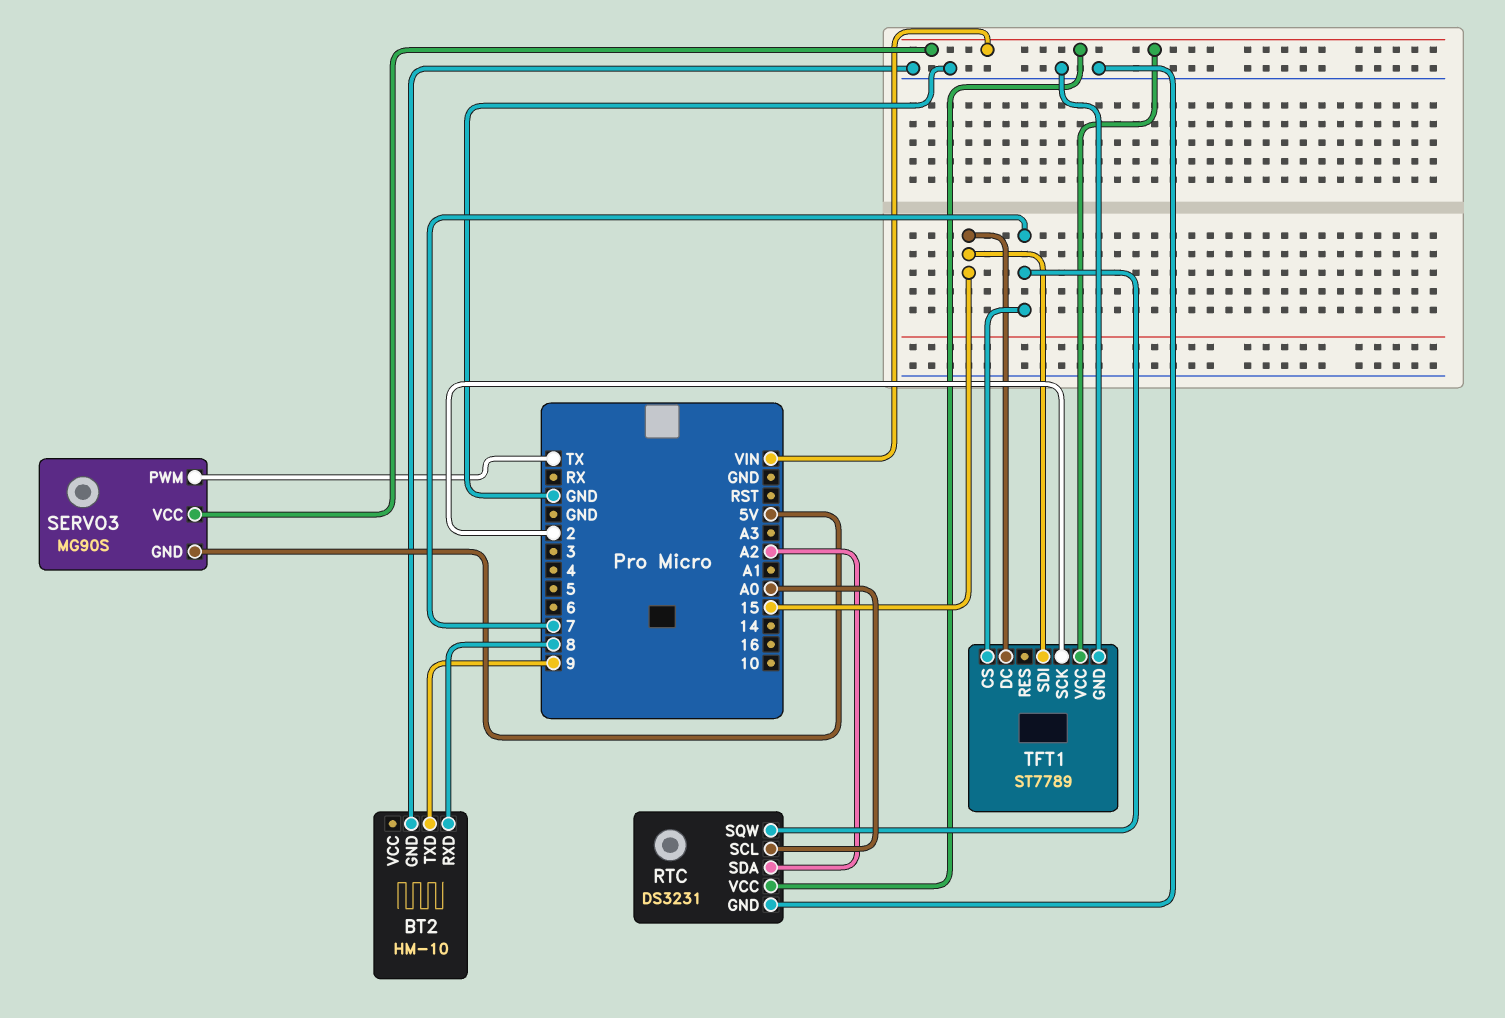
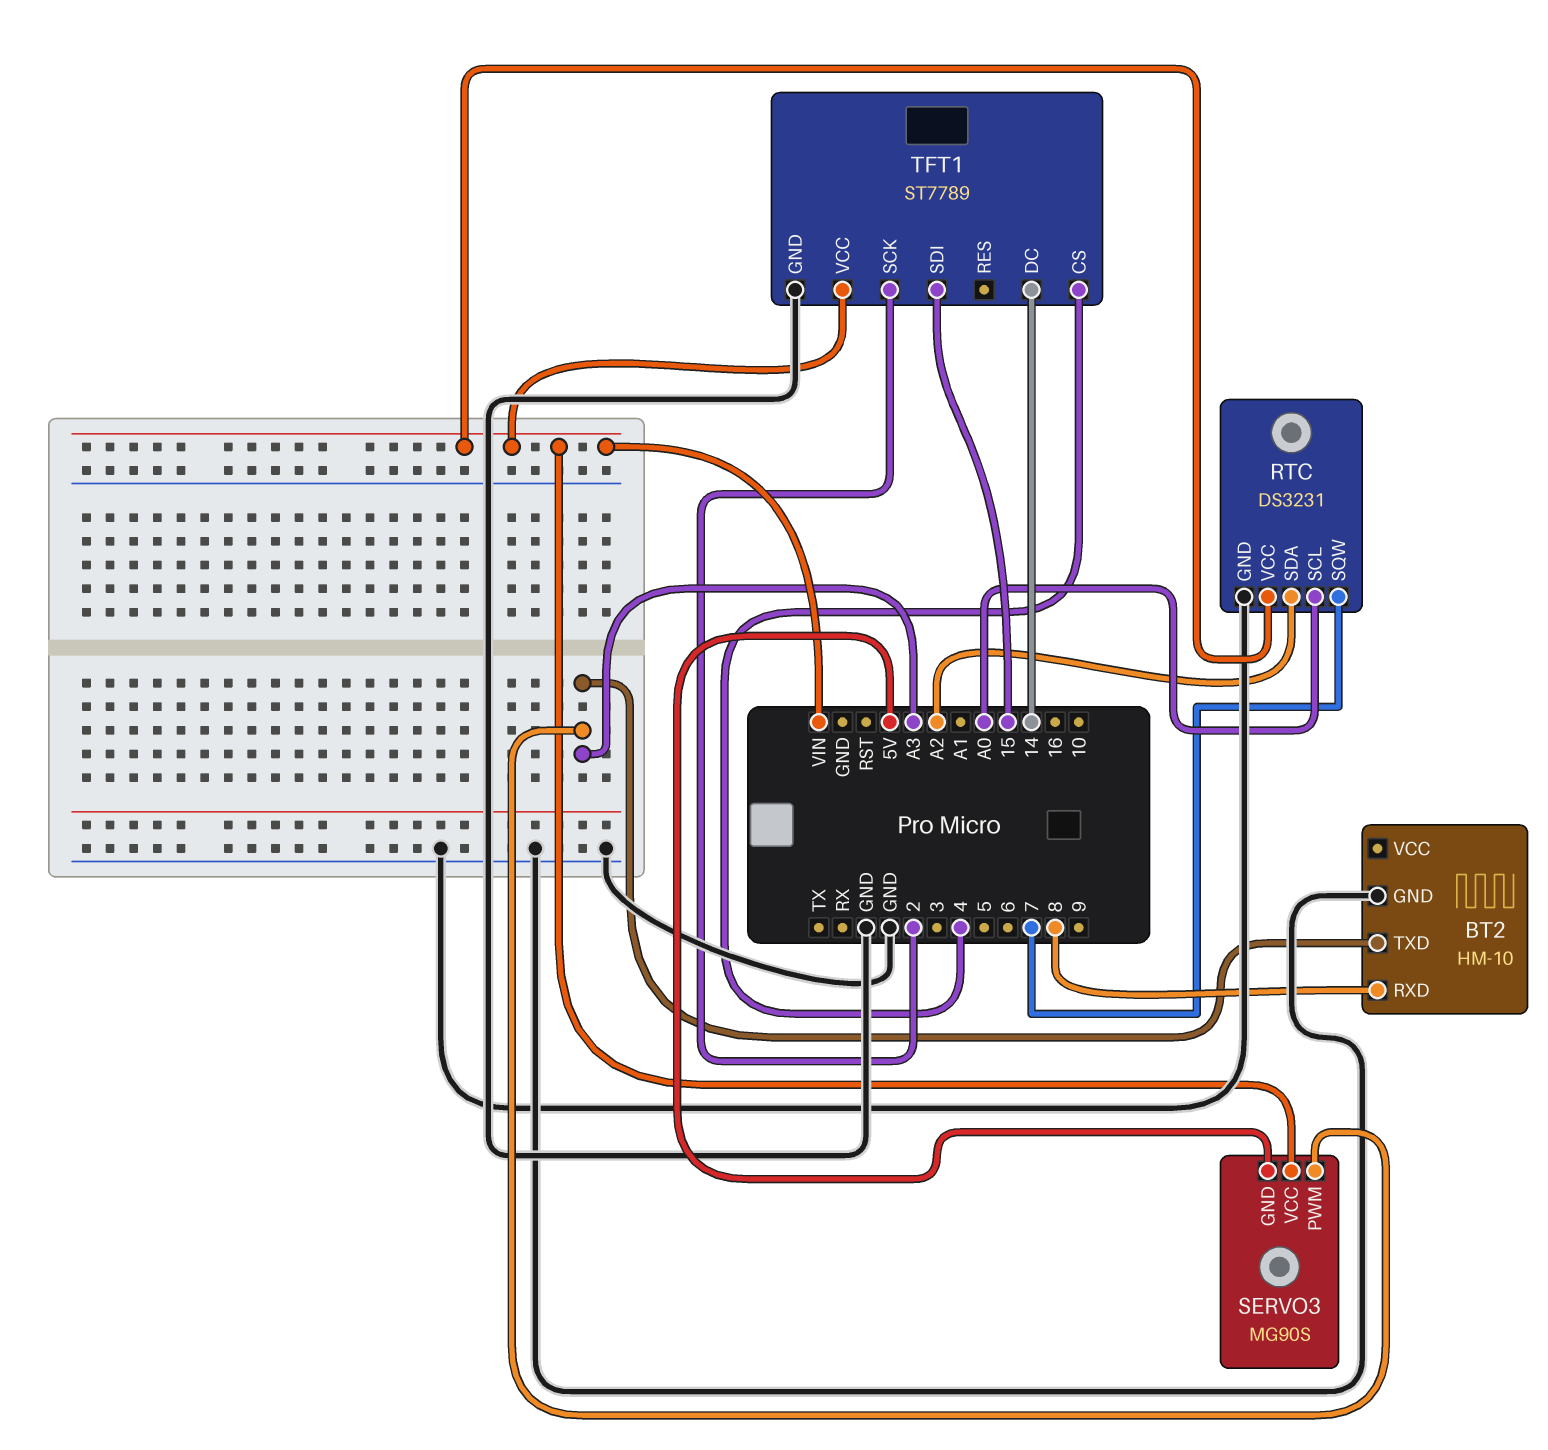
BT2 pin TXD: 9 -> A3
SERVO3 pin PWM: TX -> A3
TFT1 pin CS: 7 -> 4
TFT1 pin DC: 15 -> 14

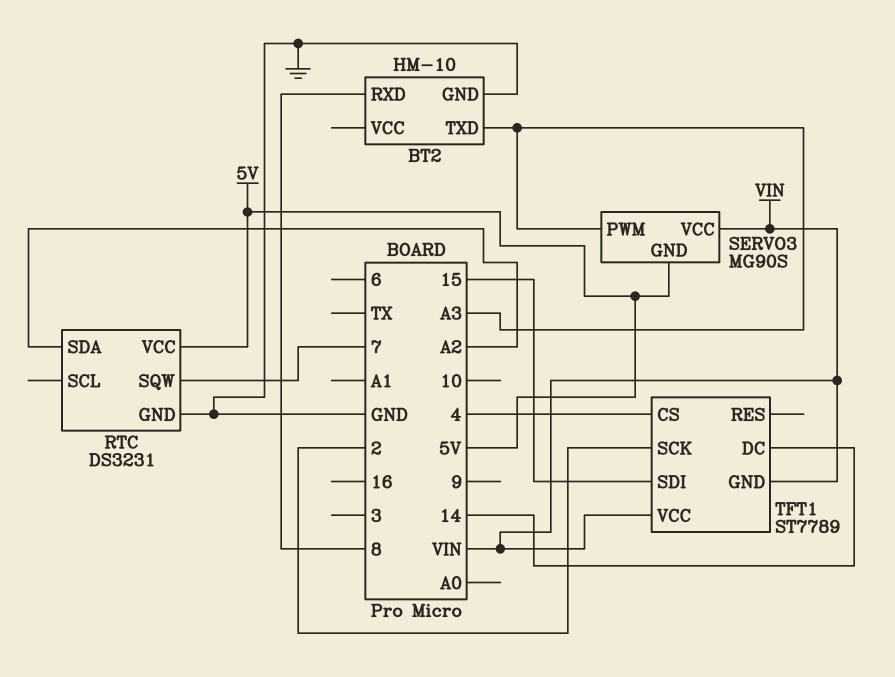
RTC pin SCL: A0 -> none
RTC pin VCC: VIN -> 5V
TFT1 pin GND: GND -> VIN

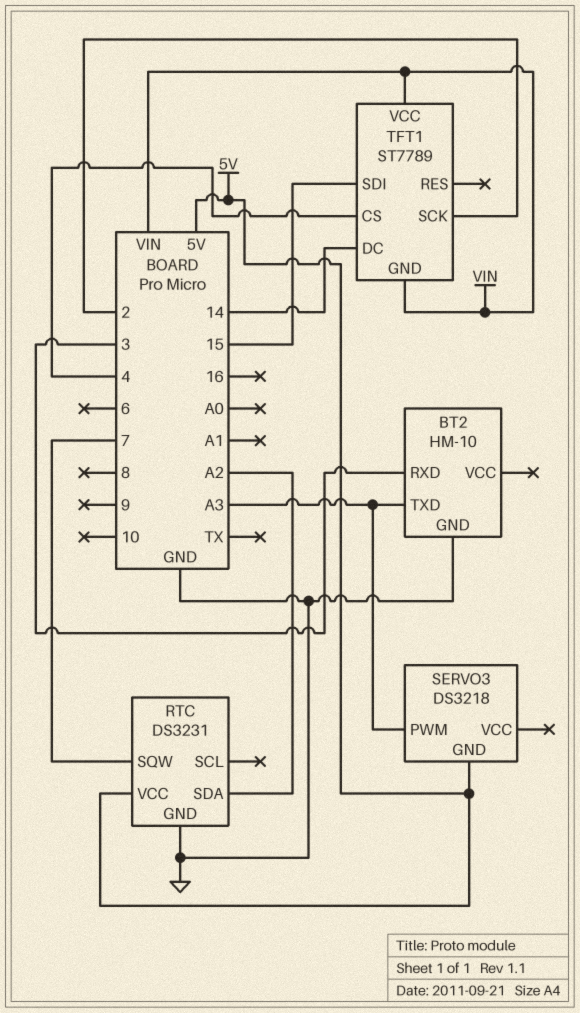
BT2 pin RXD: 8 -> 3
SERVO3: MG90S -> DS3218
SERVO3 pin VCC: VIN -> none

